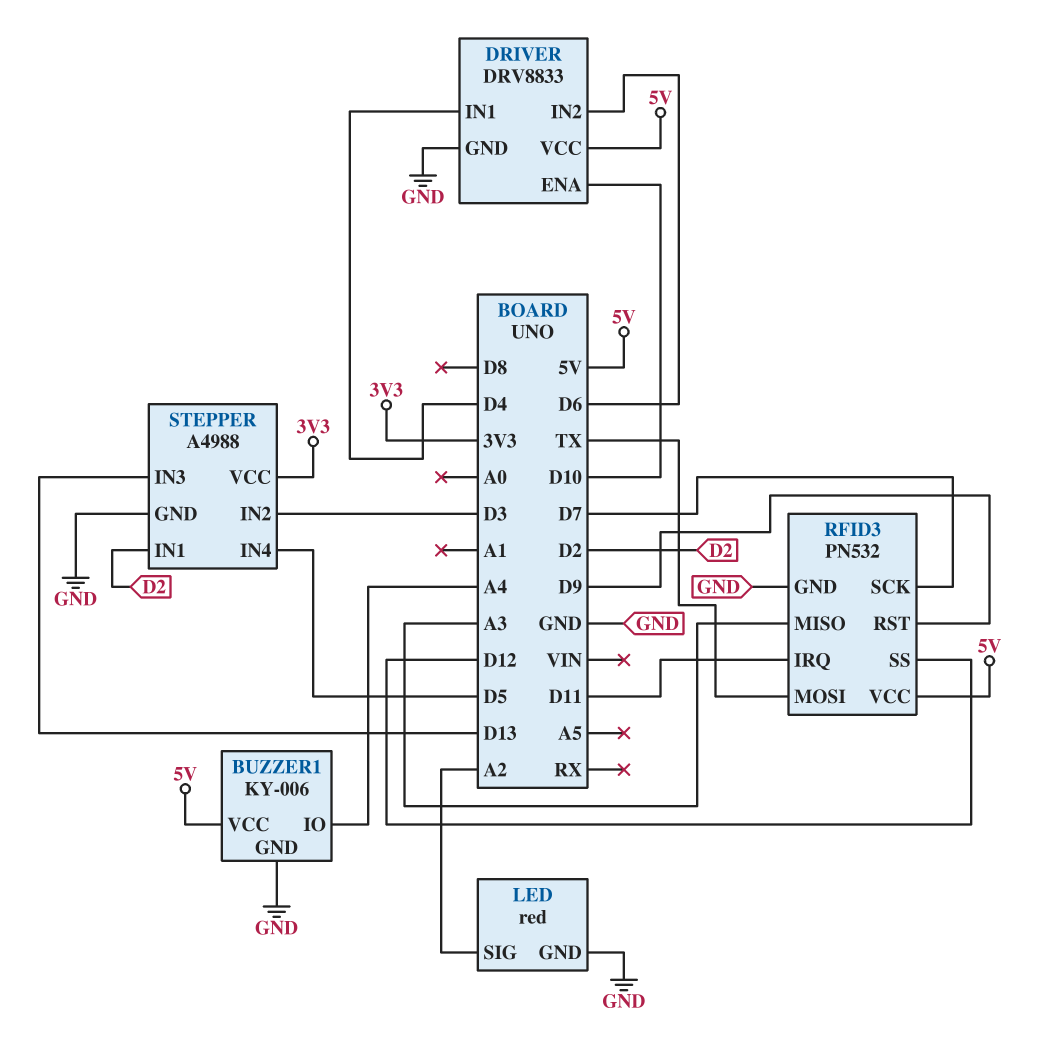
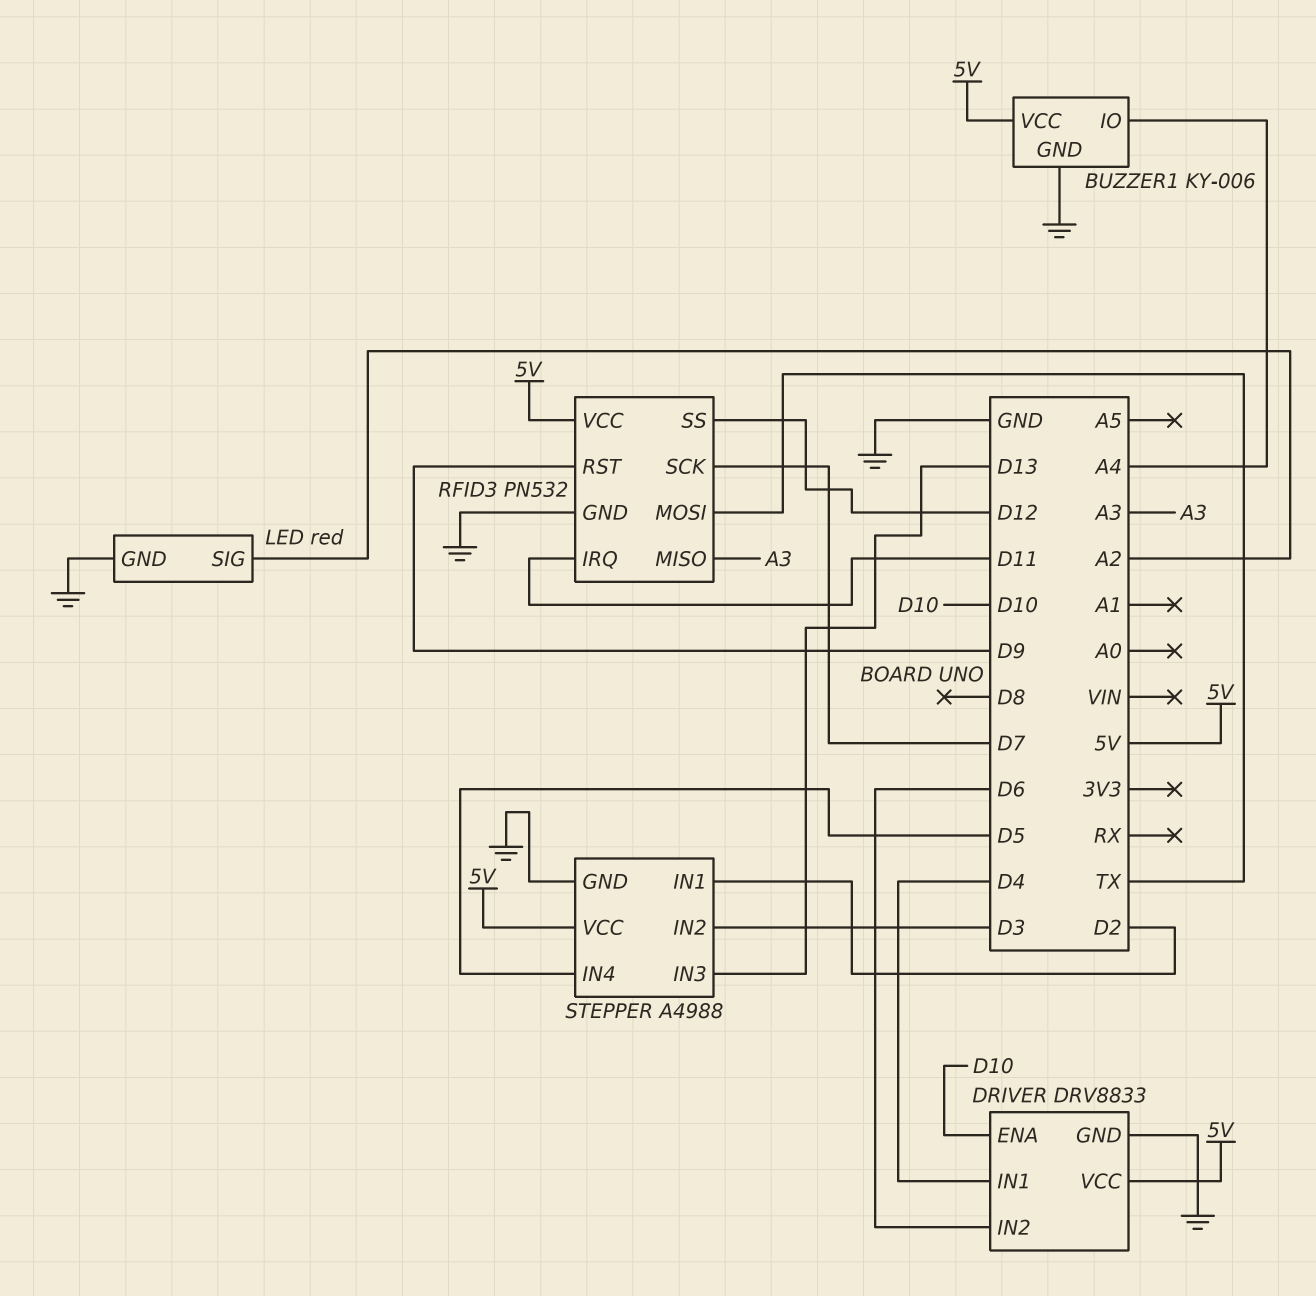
STEPPER pin VCC: 3V3 -> 5V

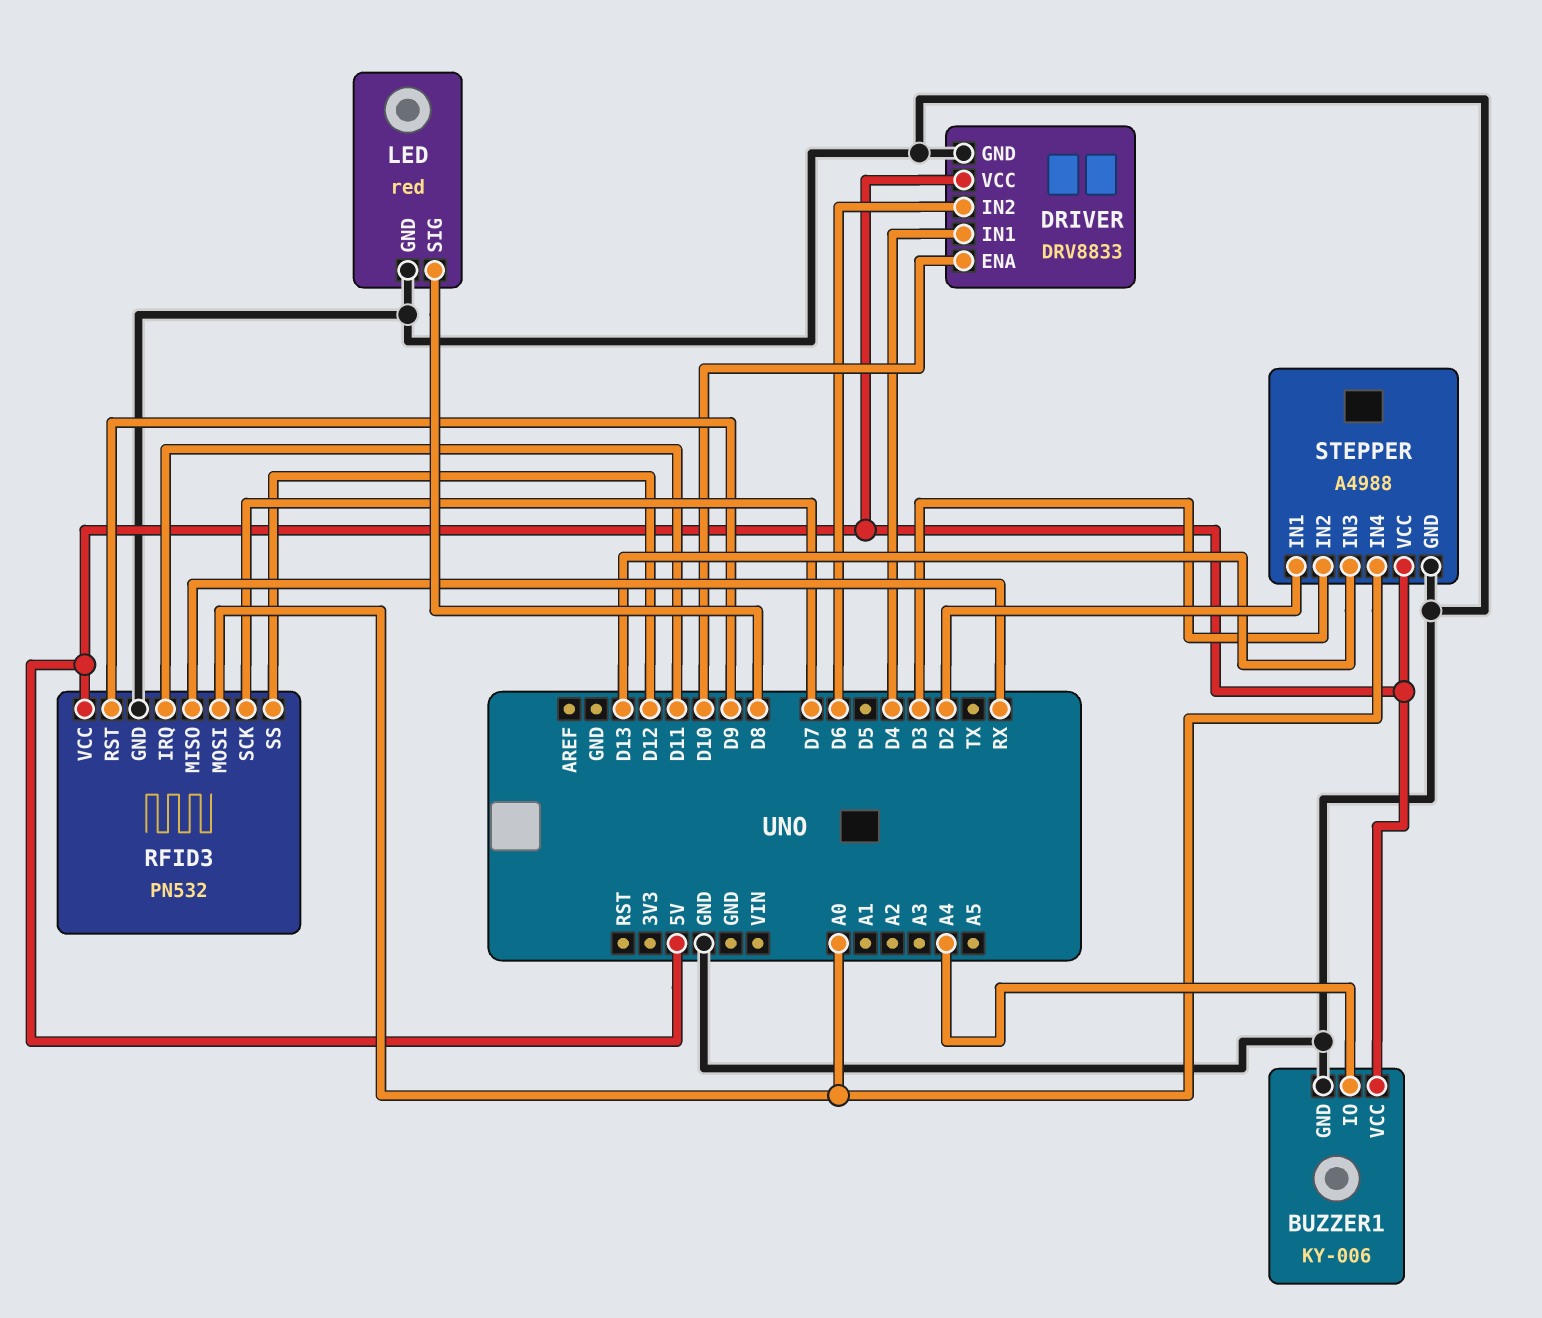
LED pin SIG: A2 -> D8
RFID3 pin MISO: A3 -> RX
RFID3 pin MOSI: TX -> A0
STEPPER pin IN4: D5 -> A0

